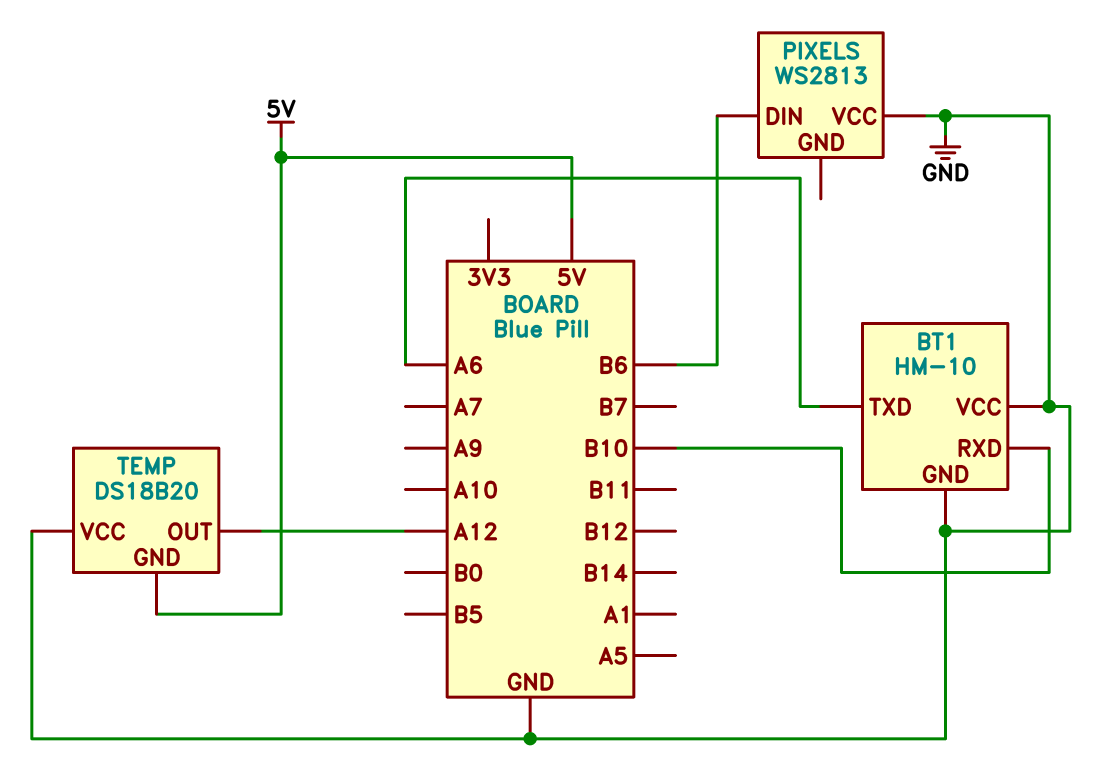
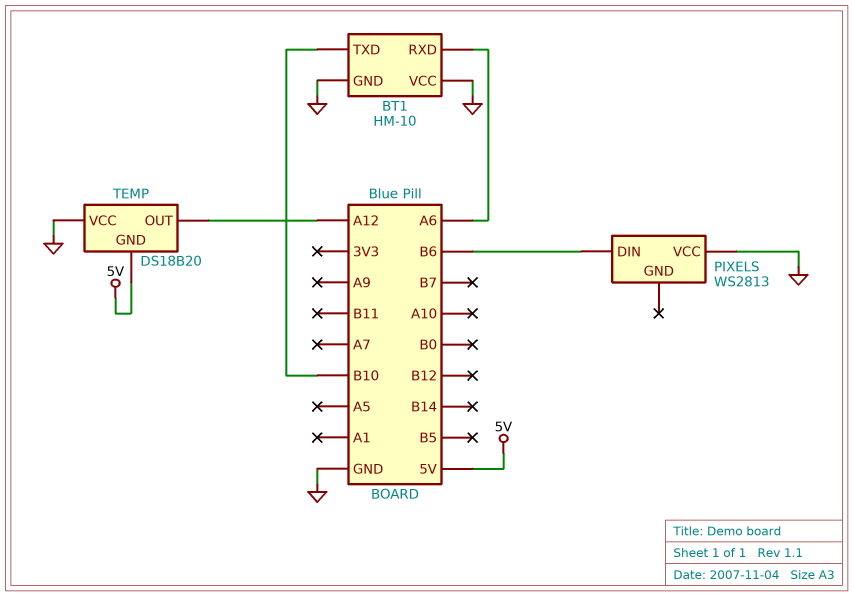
BT1 pin RXD: B10 -> A6
BT1 pin TXD: A6 -> B10

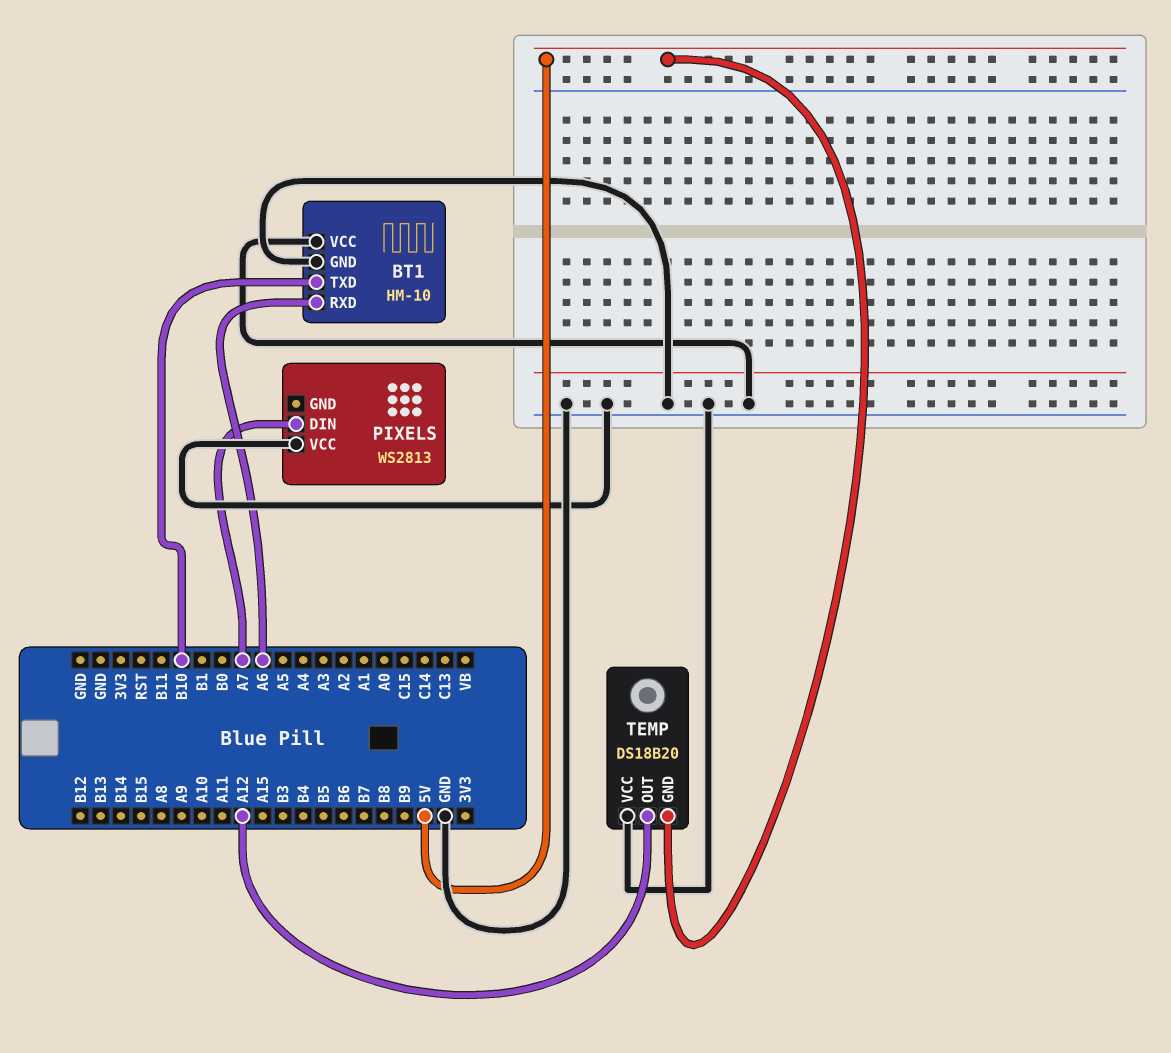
PIXELS pin DIN: B6 -> A7

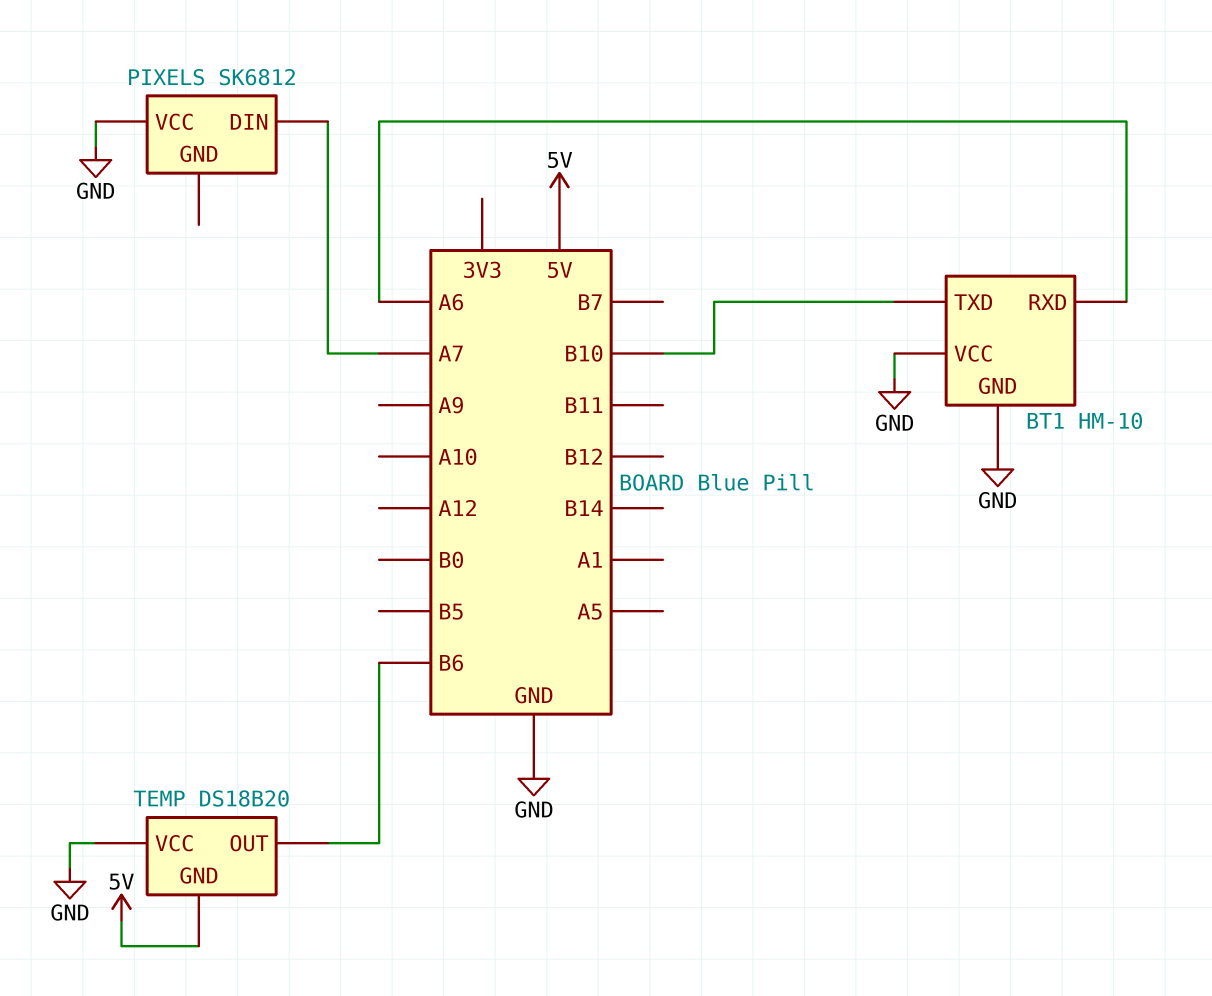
PIXELS: WS2813 -> SK6812
TEMP pin OUT: A12 -> B6

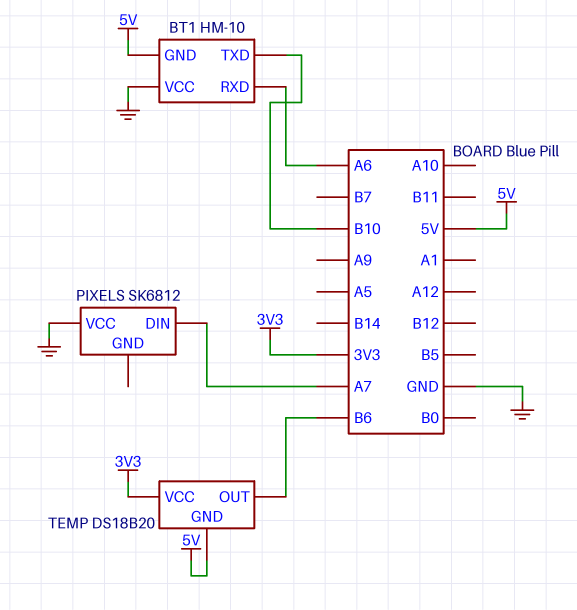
BT1 pin GND: GND -> 5V
TEMP pin VCC: GND -> 3V3

